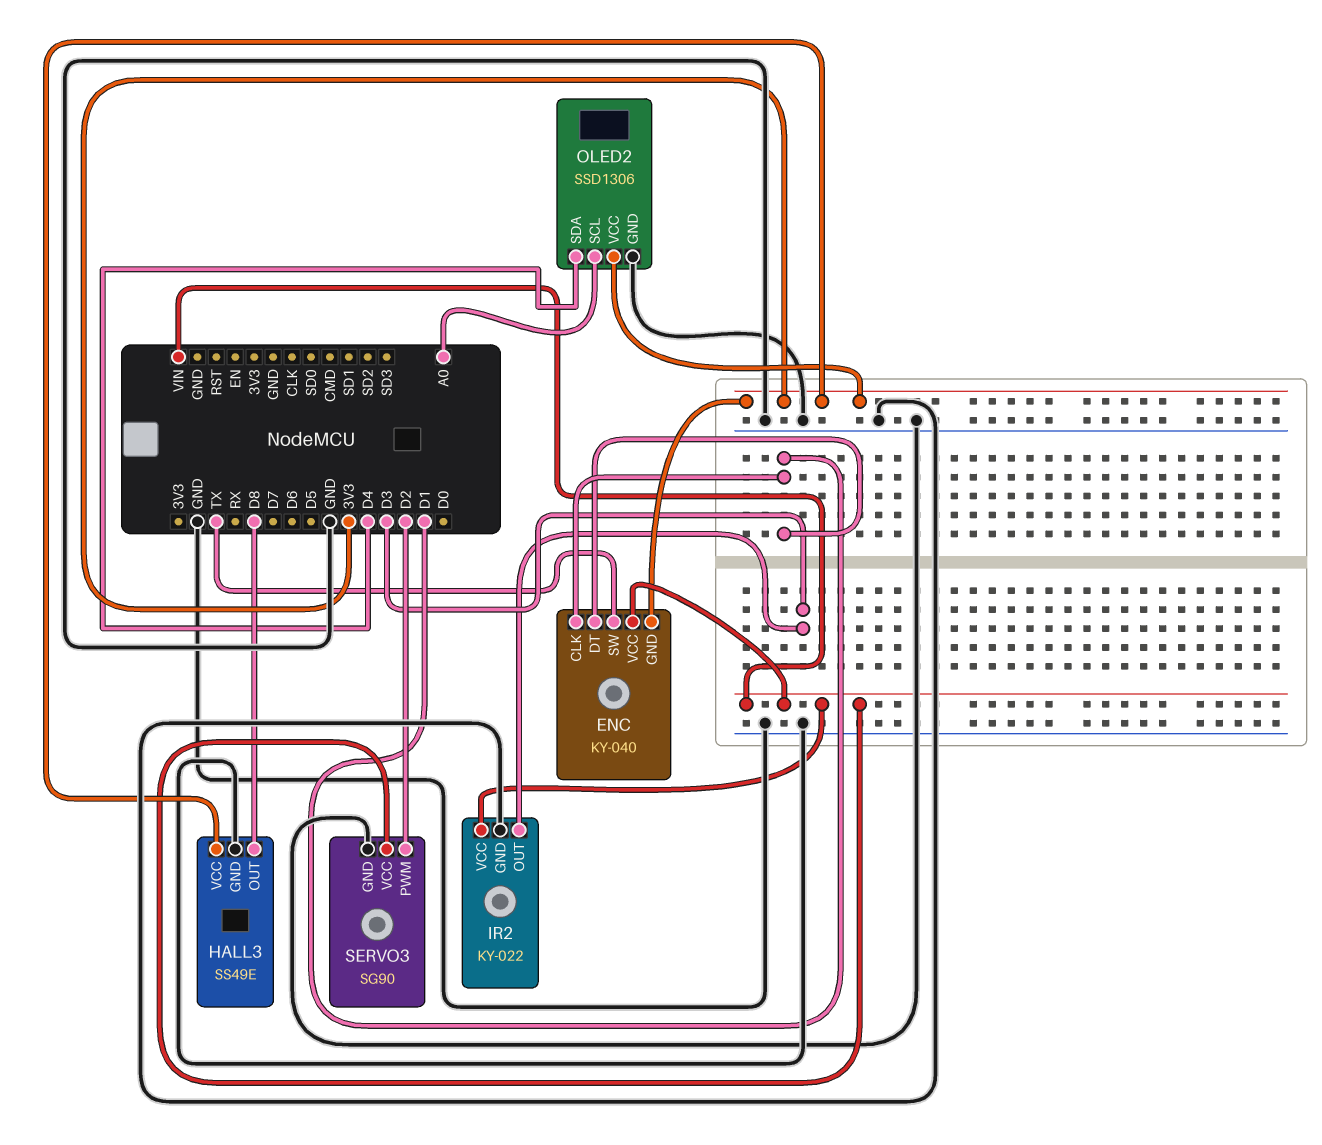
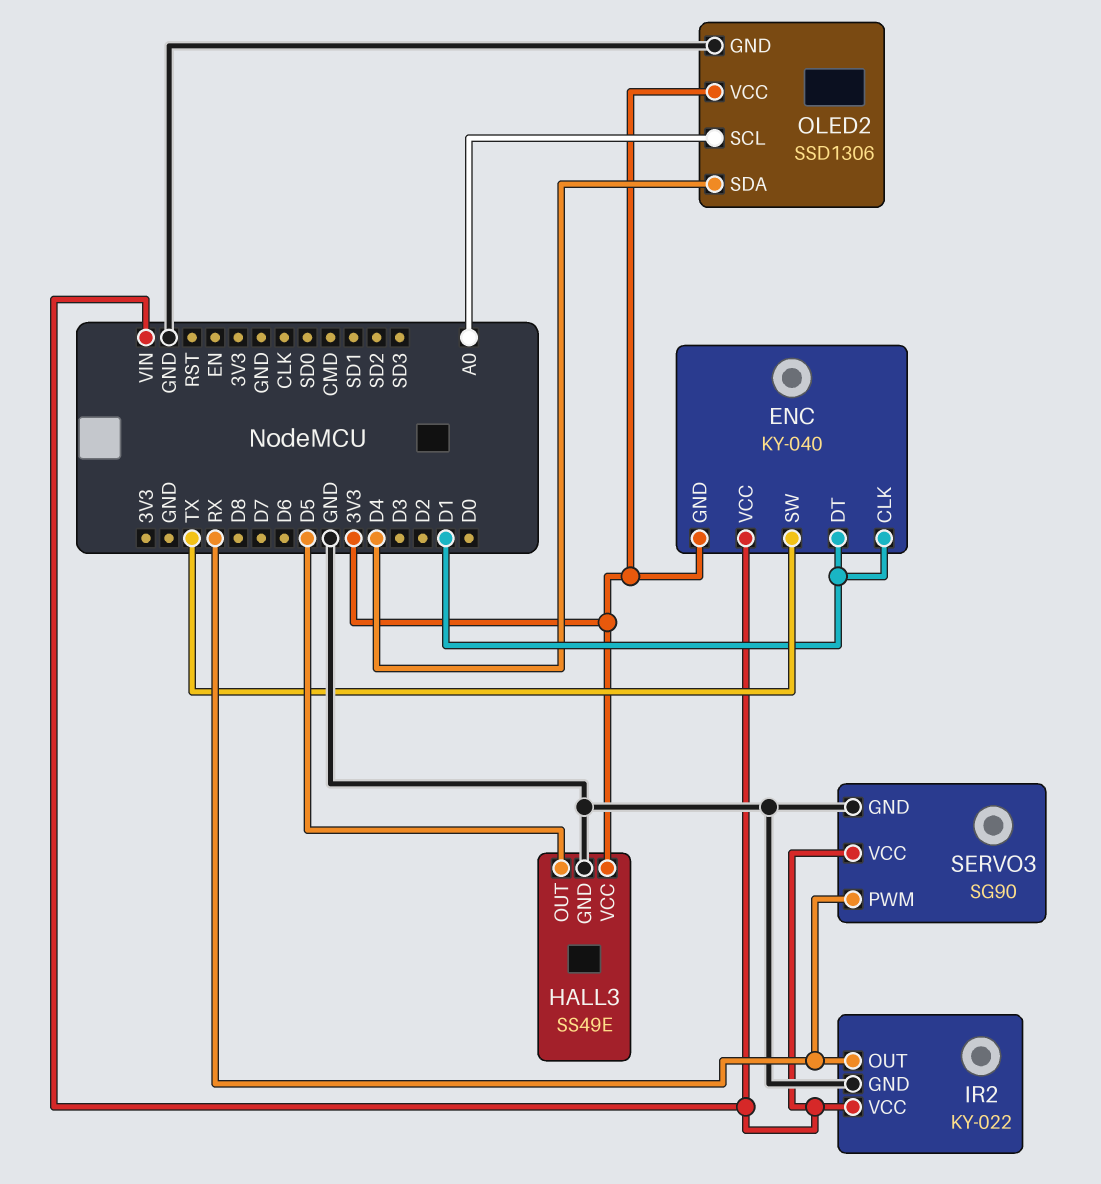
HALL3 pin OUT: D8 -> D5
IR2 pin OUT: D3 -> RX
SERVO3 pin PWM: D2 -> RX

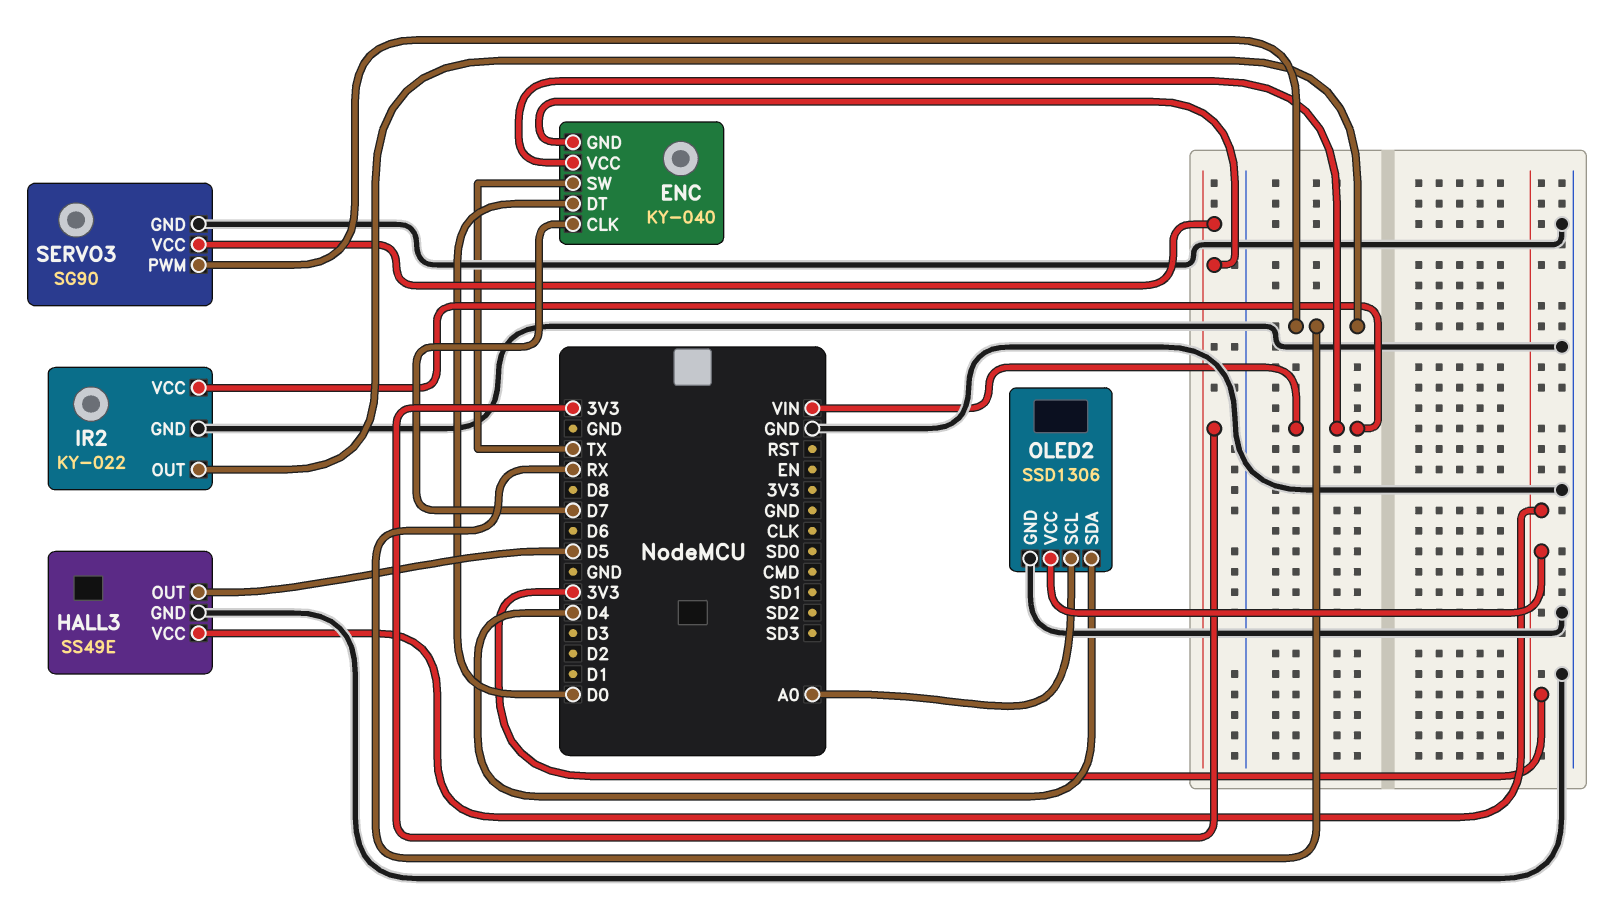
ENC pin CLK: D1 -> D7
ENC pin DT: D1 -> D0
SERVO3 pin VCC: VIN -> 3V3

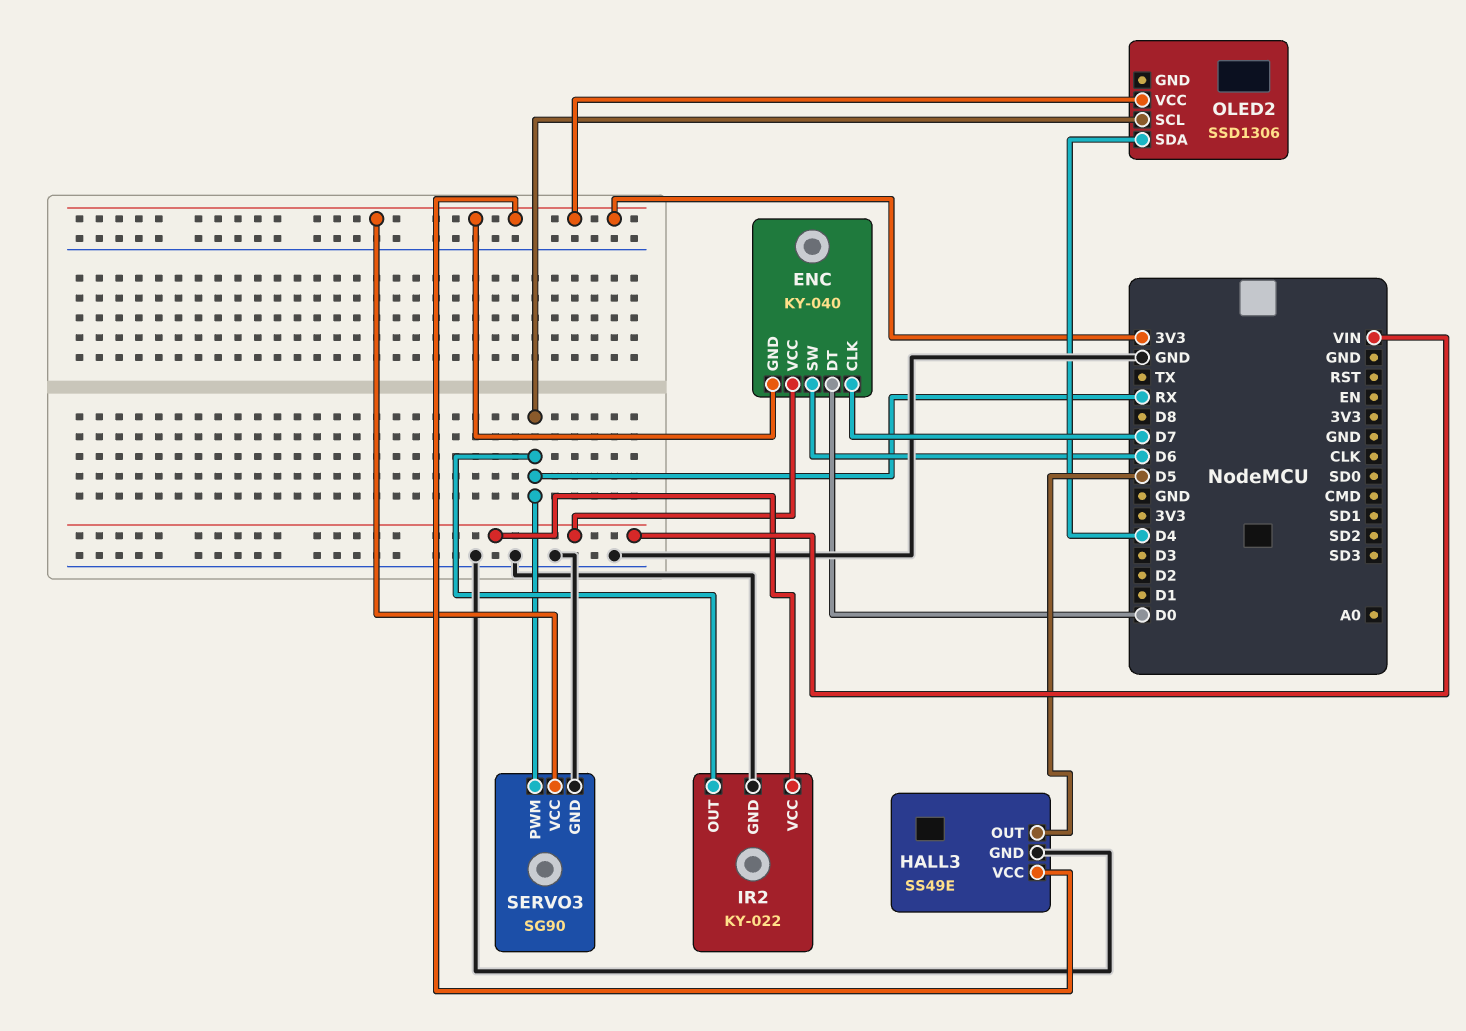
ENC pin SW: TX -> D6
OLED2 pin GND: GND -> none
OLED2 pin SCL: A0 -> RX

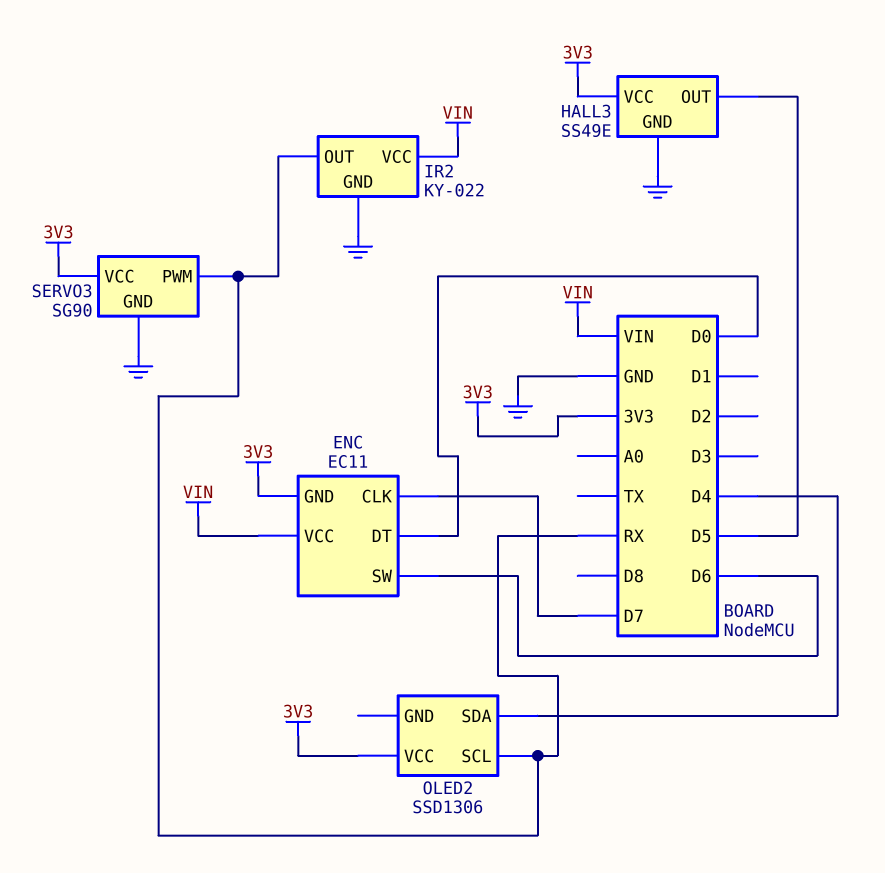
ENC: KY-040 -> EC11

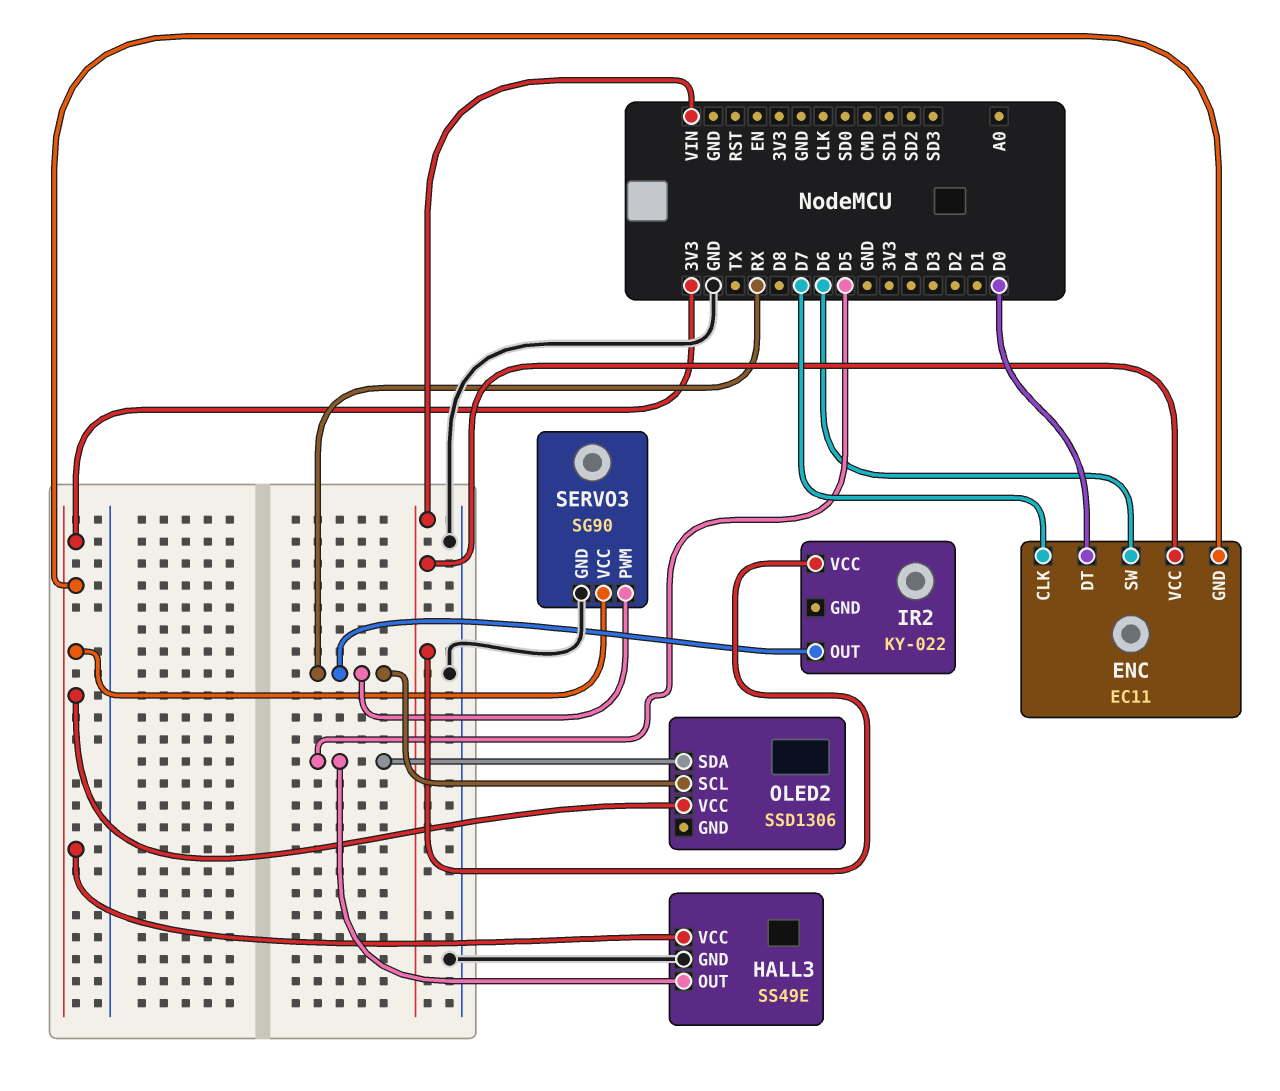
IR2 pin GND: GND -> none
OLED2 pin SDA: D4 -> D5

